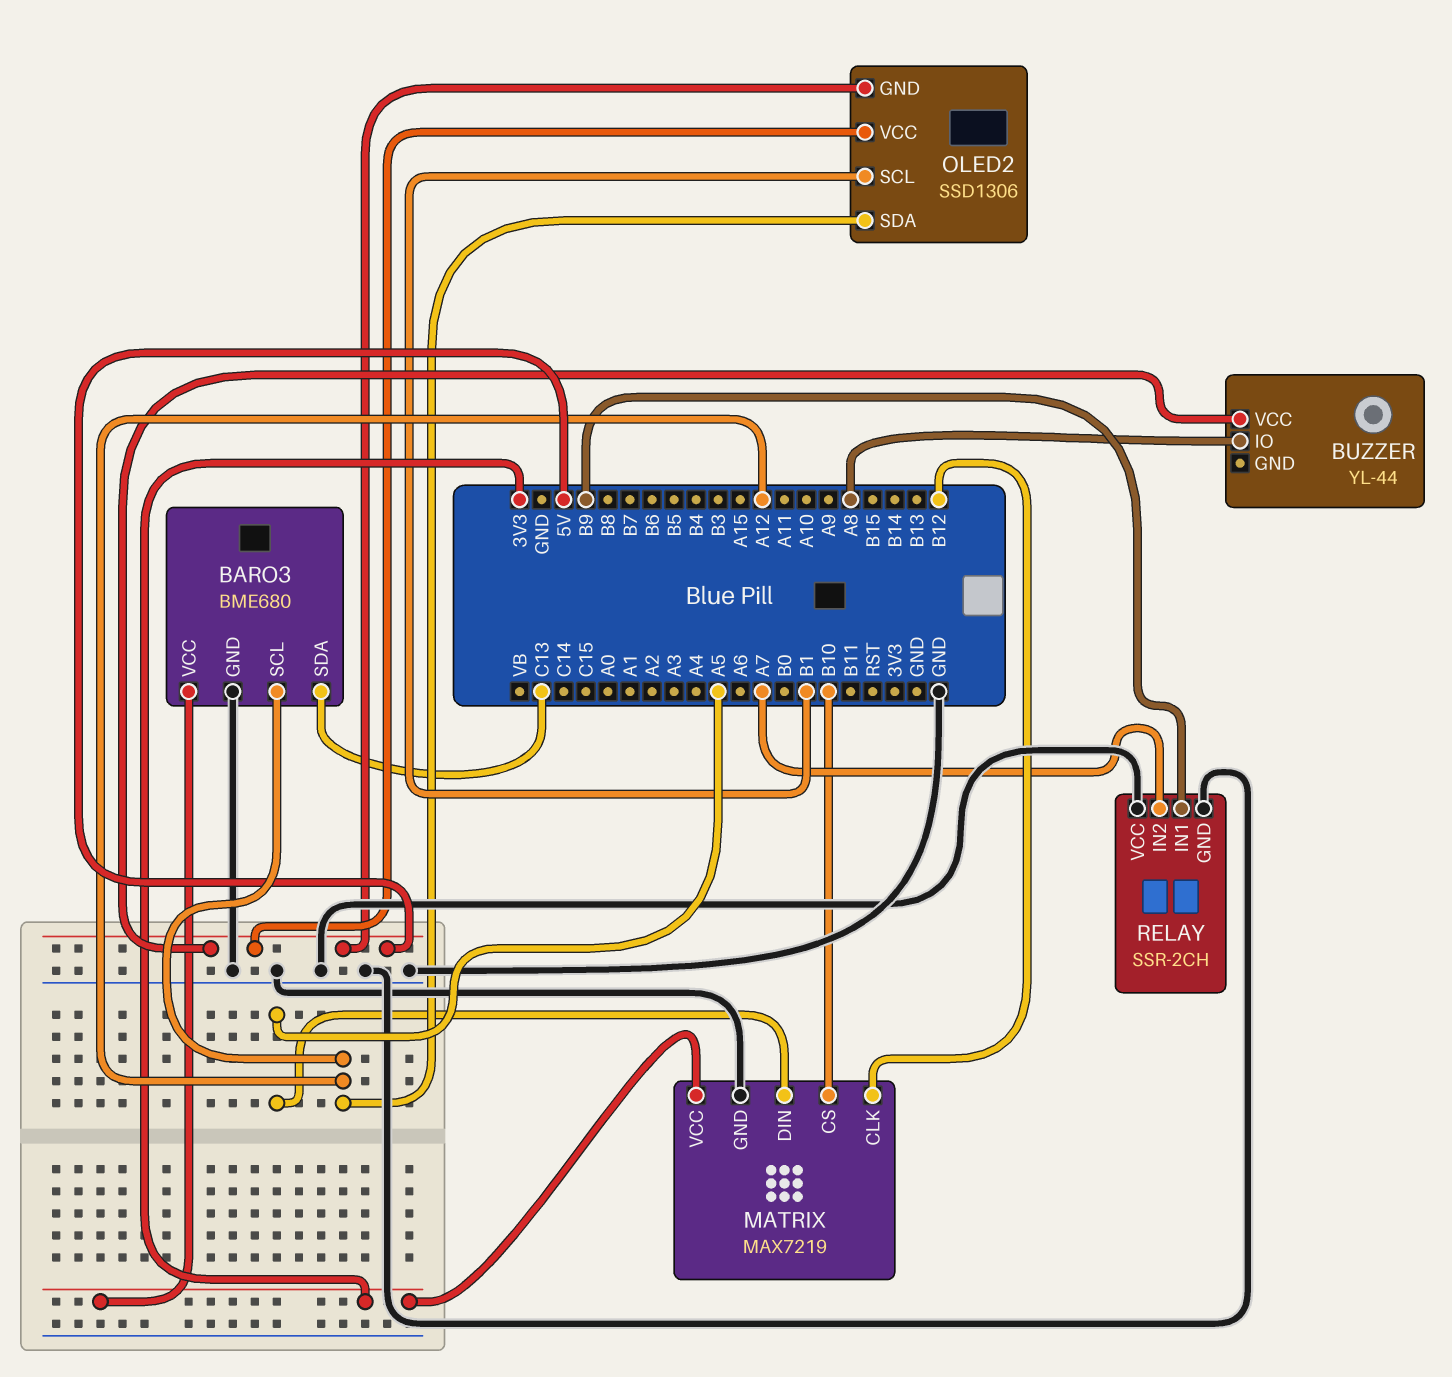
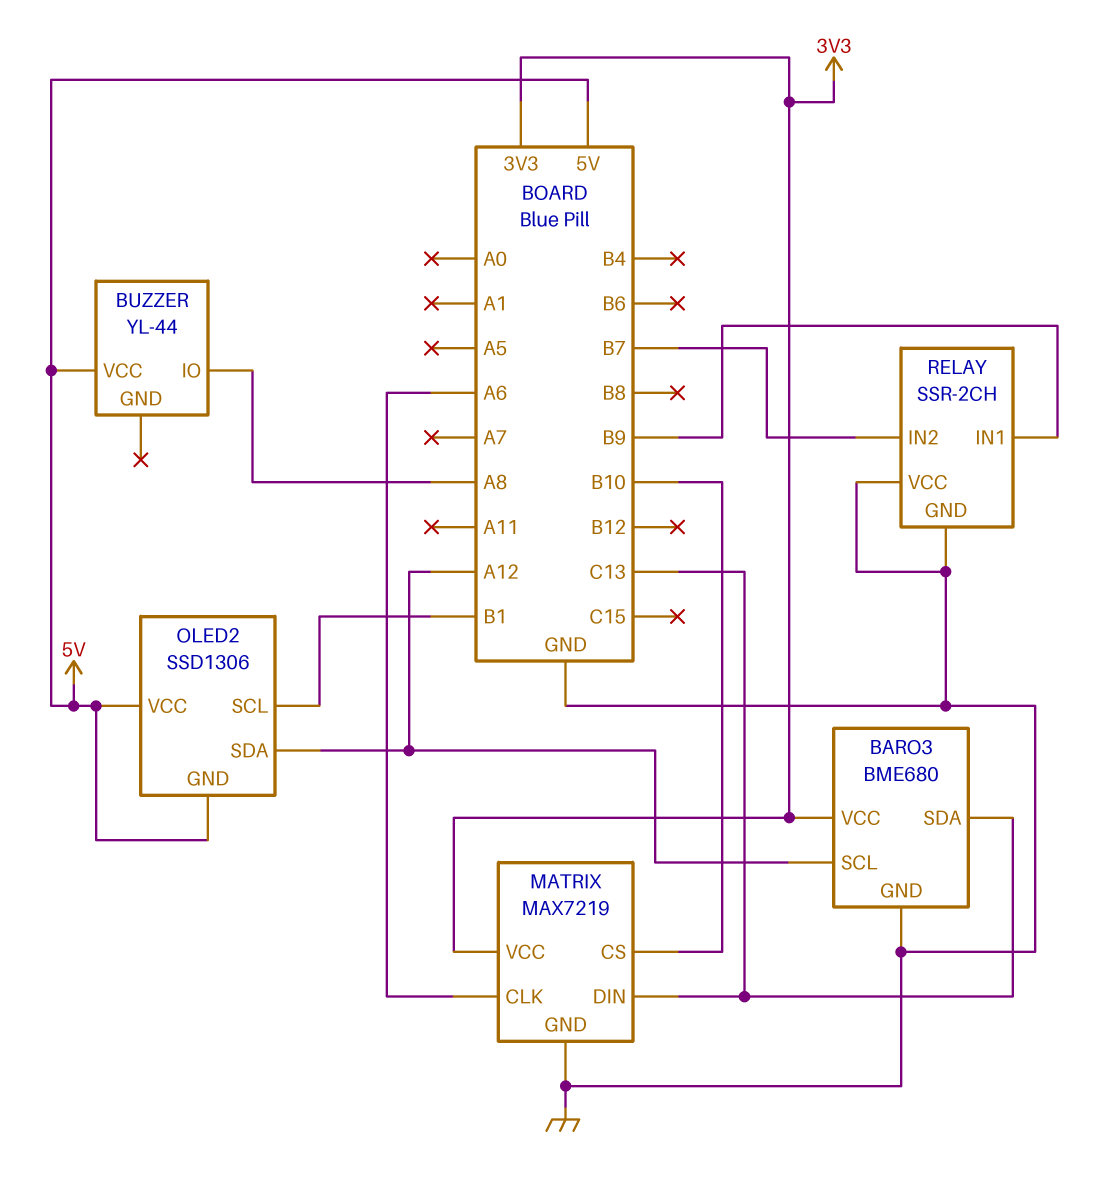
MATRIX pin CLK: B12 -> A6
MATRIX pin DIN: A5 -> C13
RELAY pin IN2: A7 -> B7

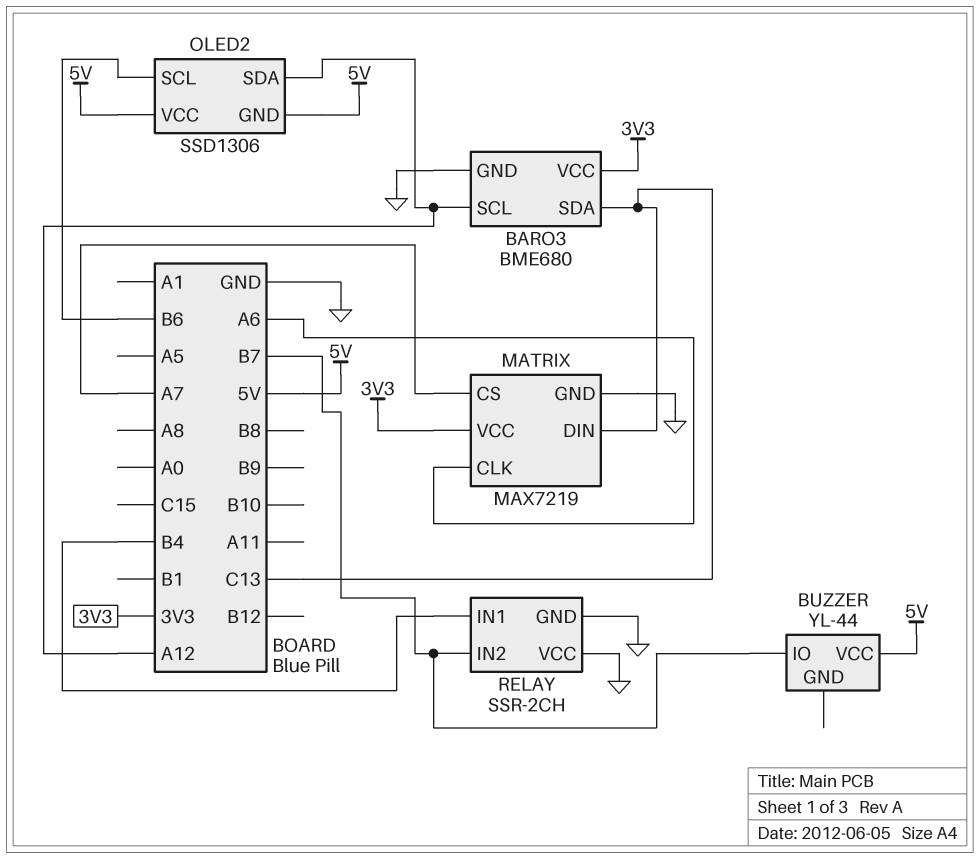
BUZZER pin IO: A8 -> B7
MATRIX pin CS: B10 -> A7
OLED2 pin SCL: B1 -> B6
RELAY pin IN1: B9 -> B4

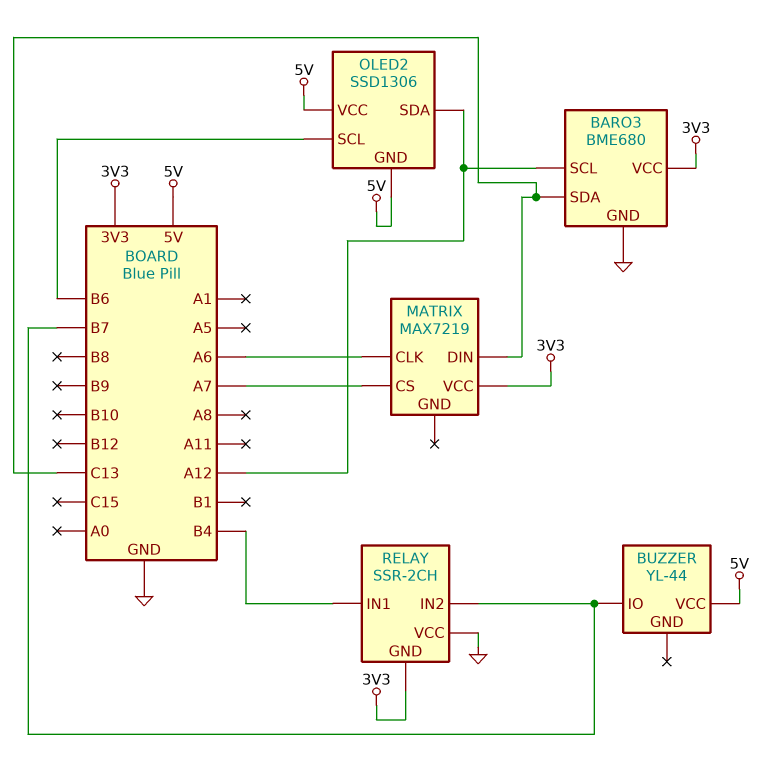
MATRIX pin GND: GND -> none
RELAY pin GND: GND -> 3V3

